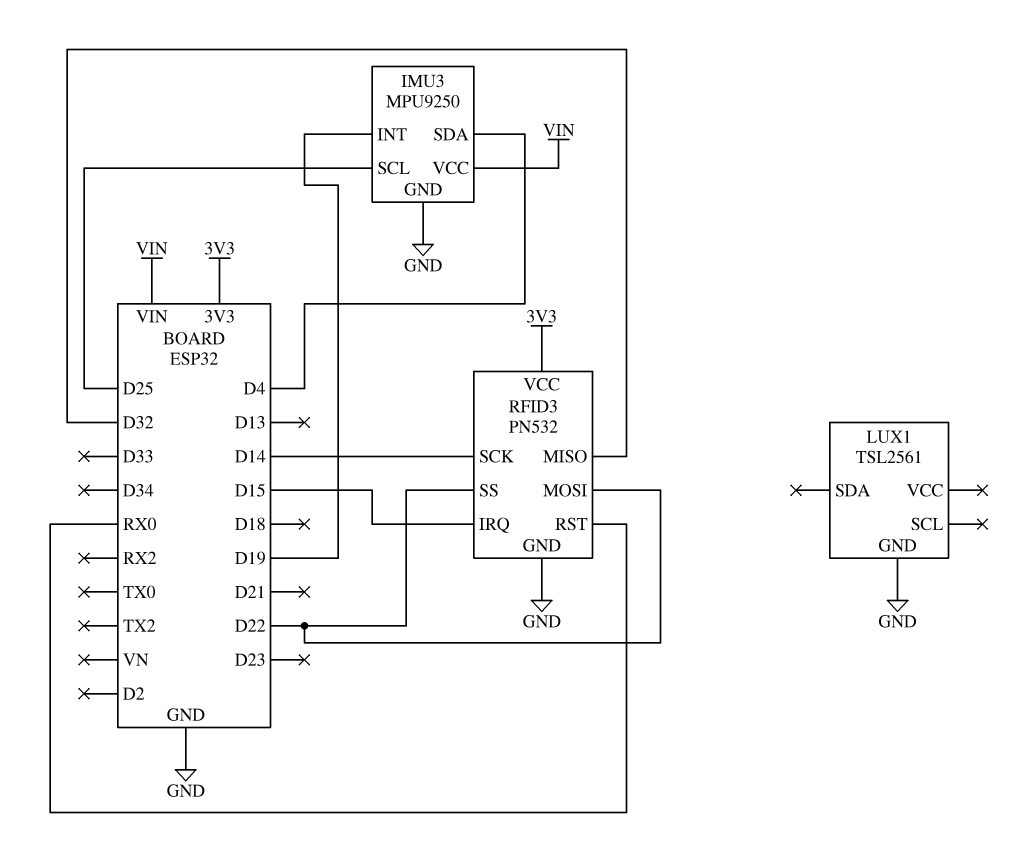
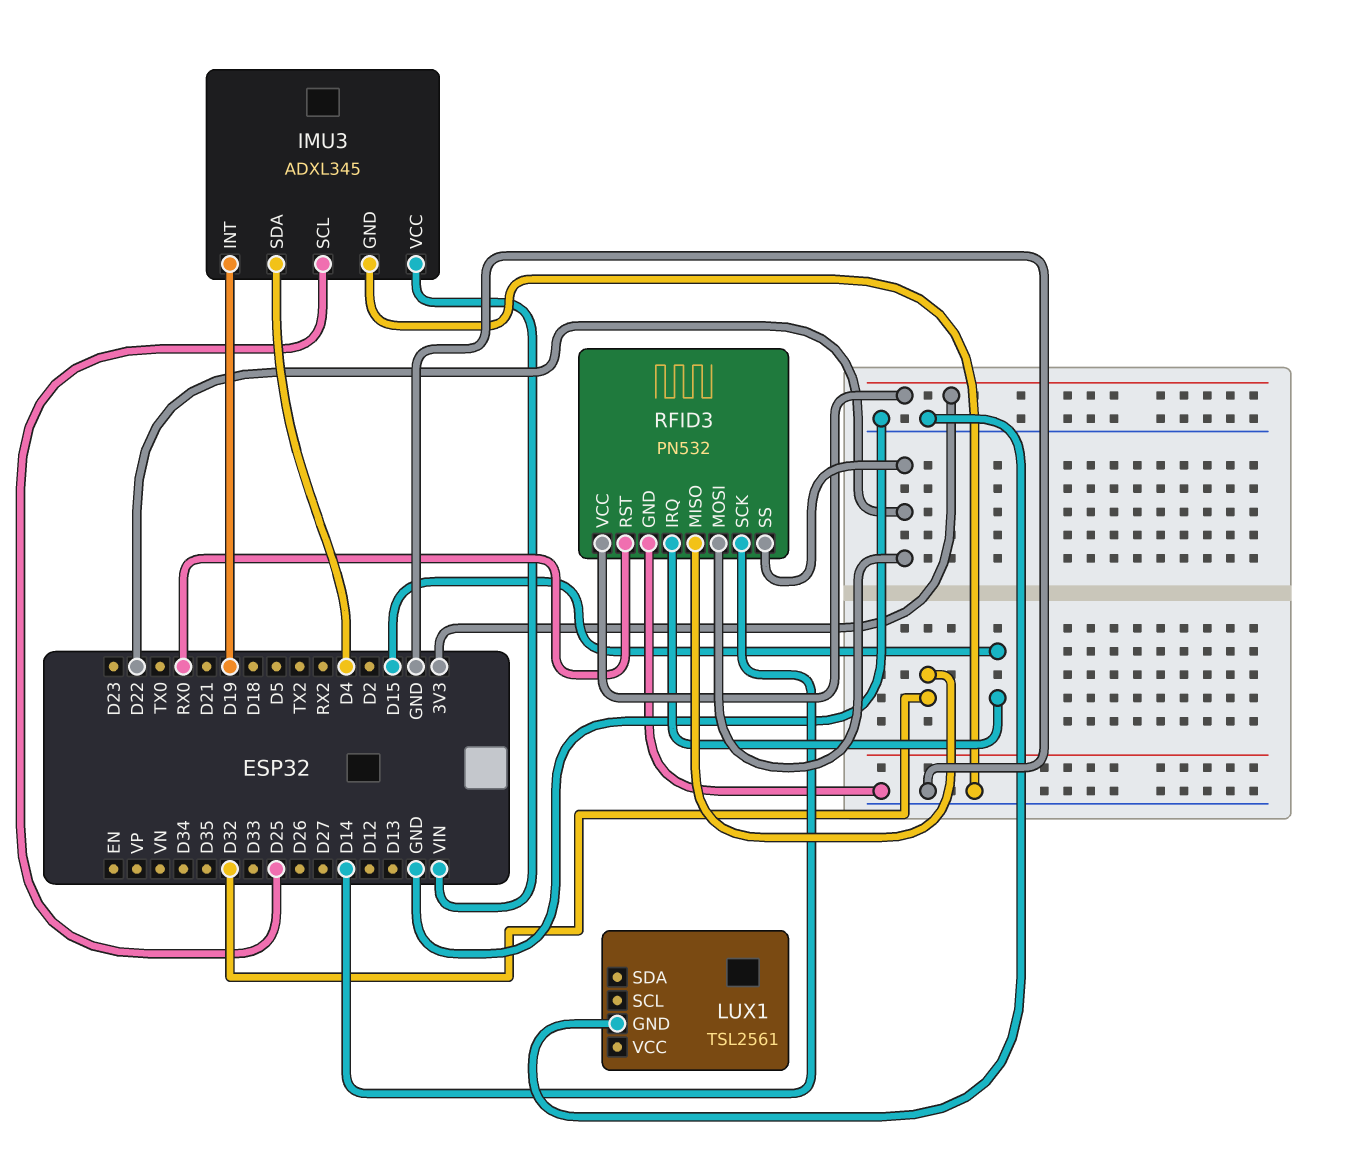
IMU3: MPU9250 -> ADXL345

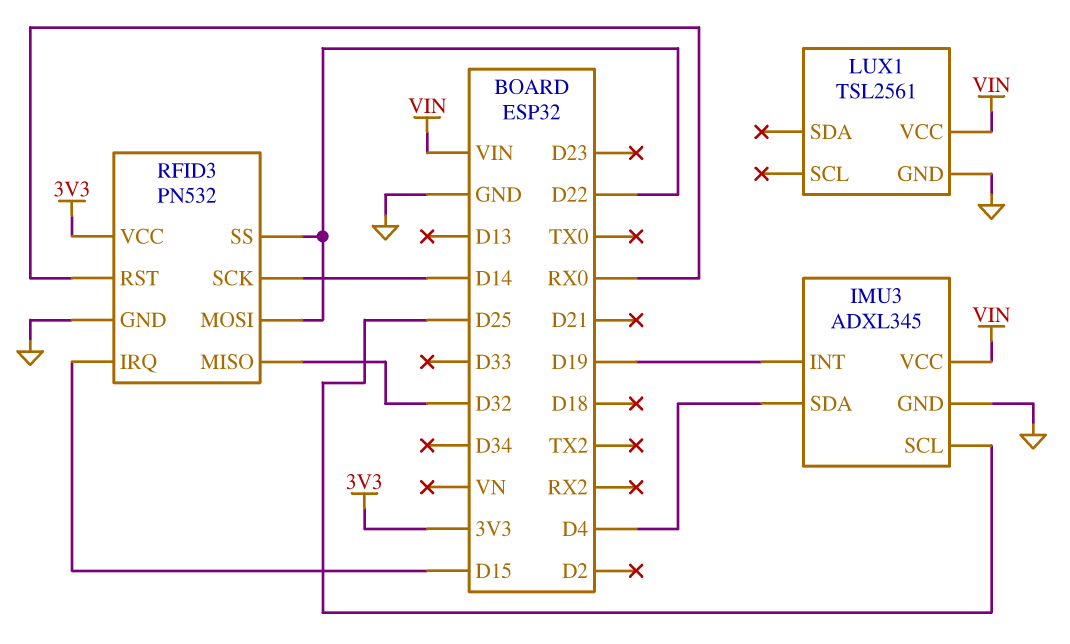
LUX1 pin VCC: none -> VIN

